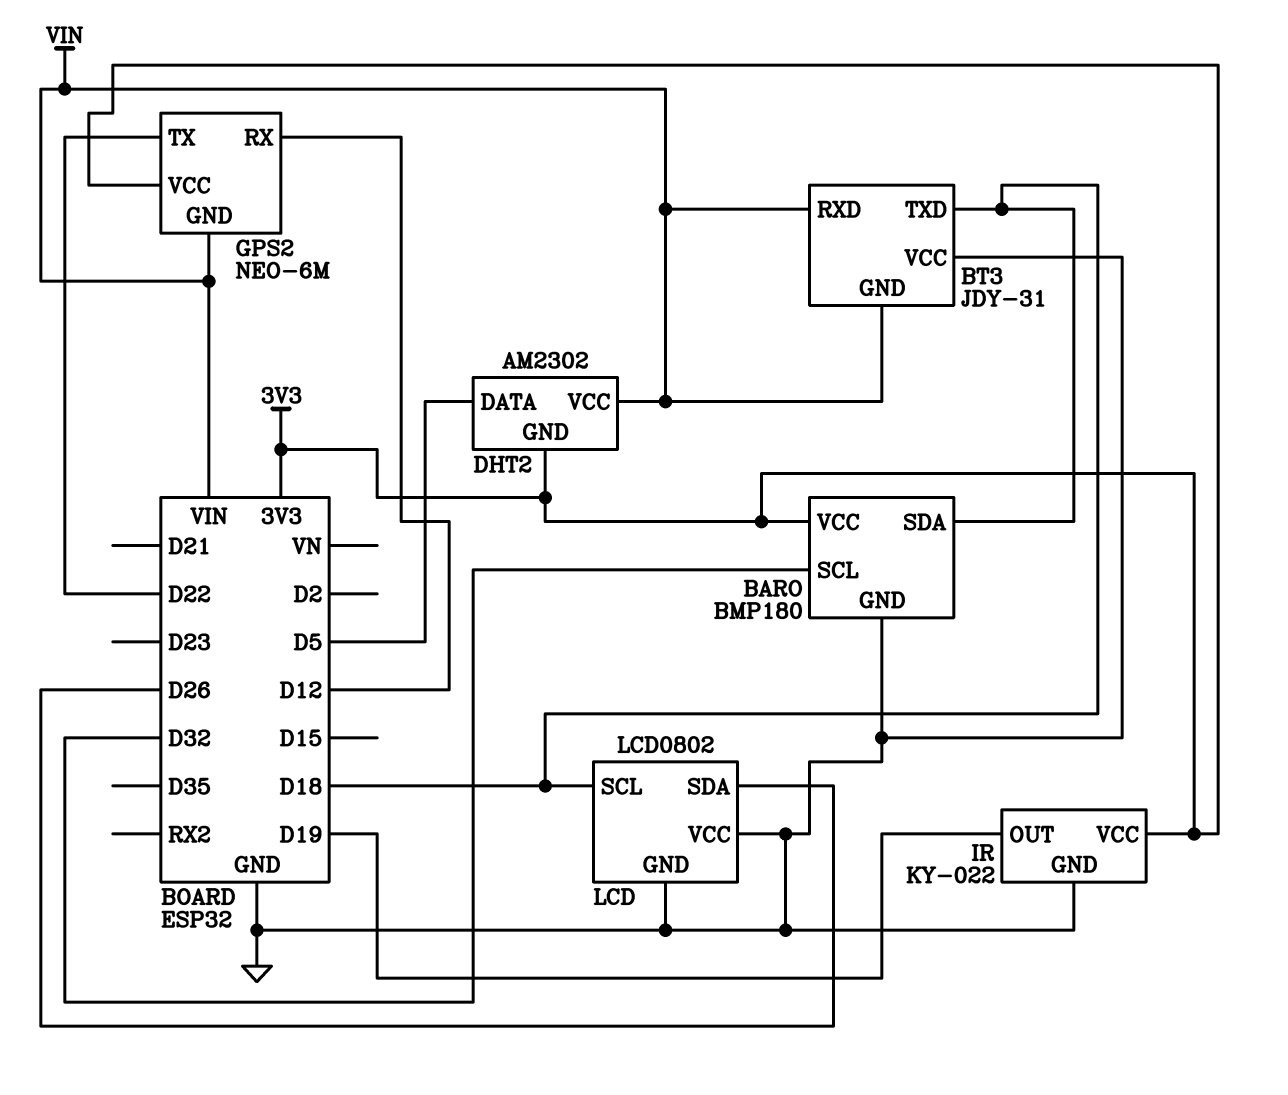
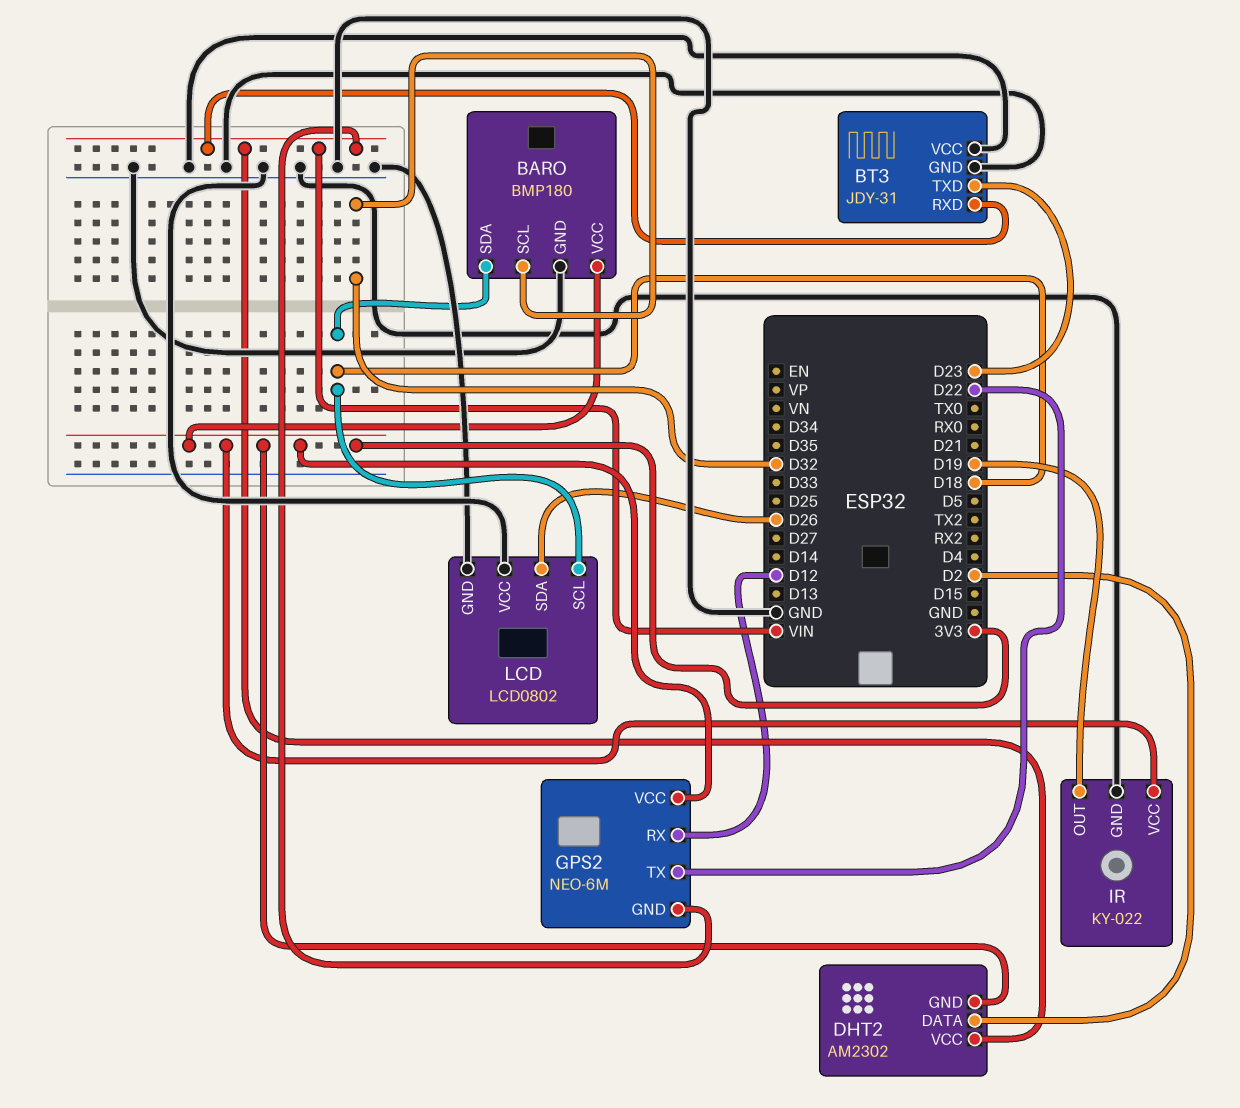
BT3 pin GND: VIN -> GND
BT3 pin TXD: D18 -> D23
DHT2 pin DATA: D5 -> D2

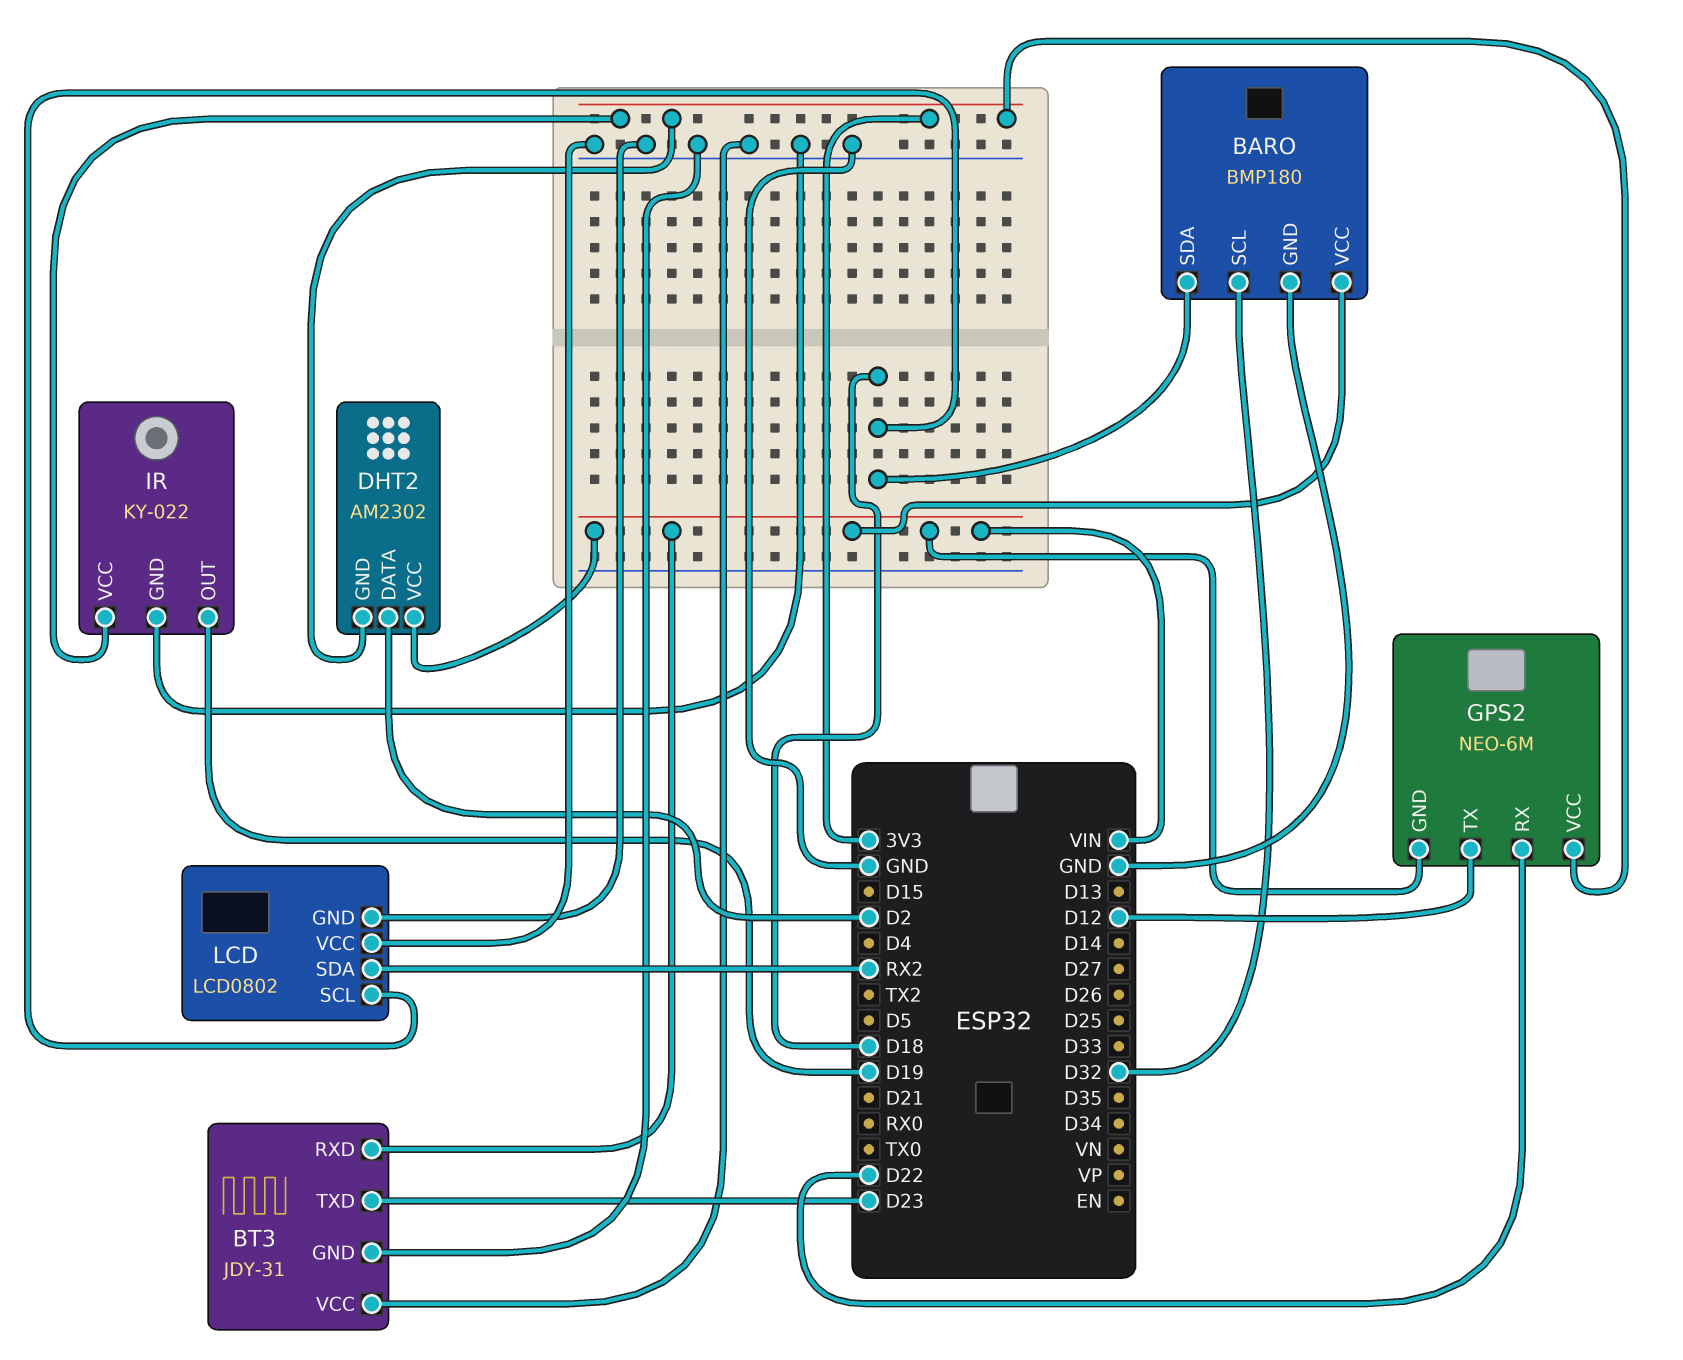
BARO pin VCC: 3V3 -> VIN
GPS2 pin RX: D12 -> D22
GPS2 pin TX: D22 -> D12
LCD pin SDA: D26 -> RX2

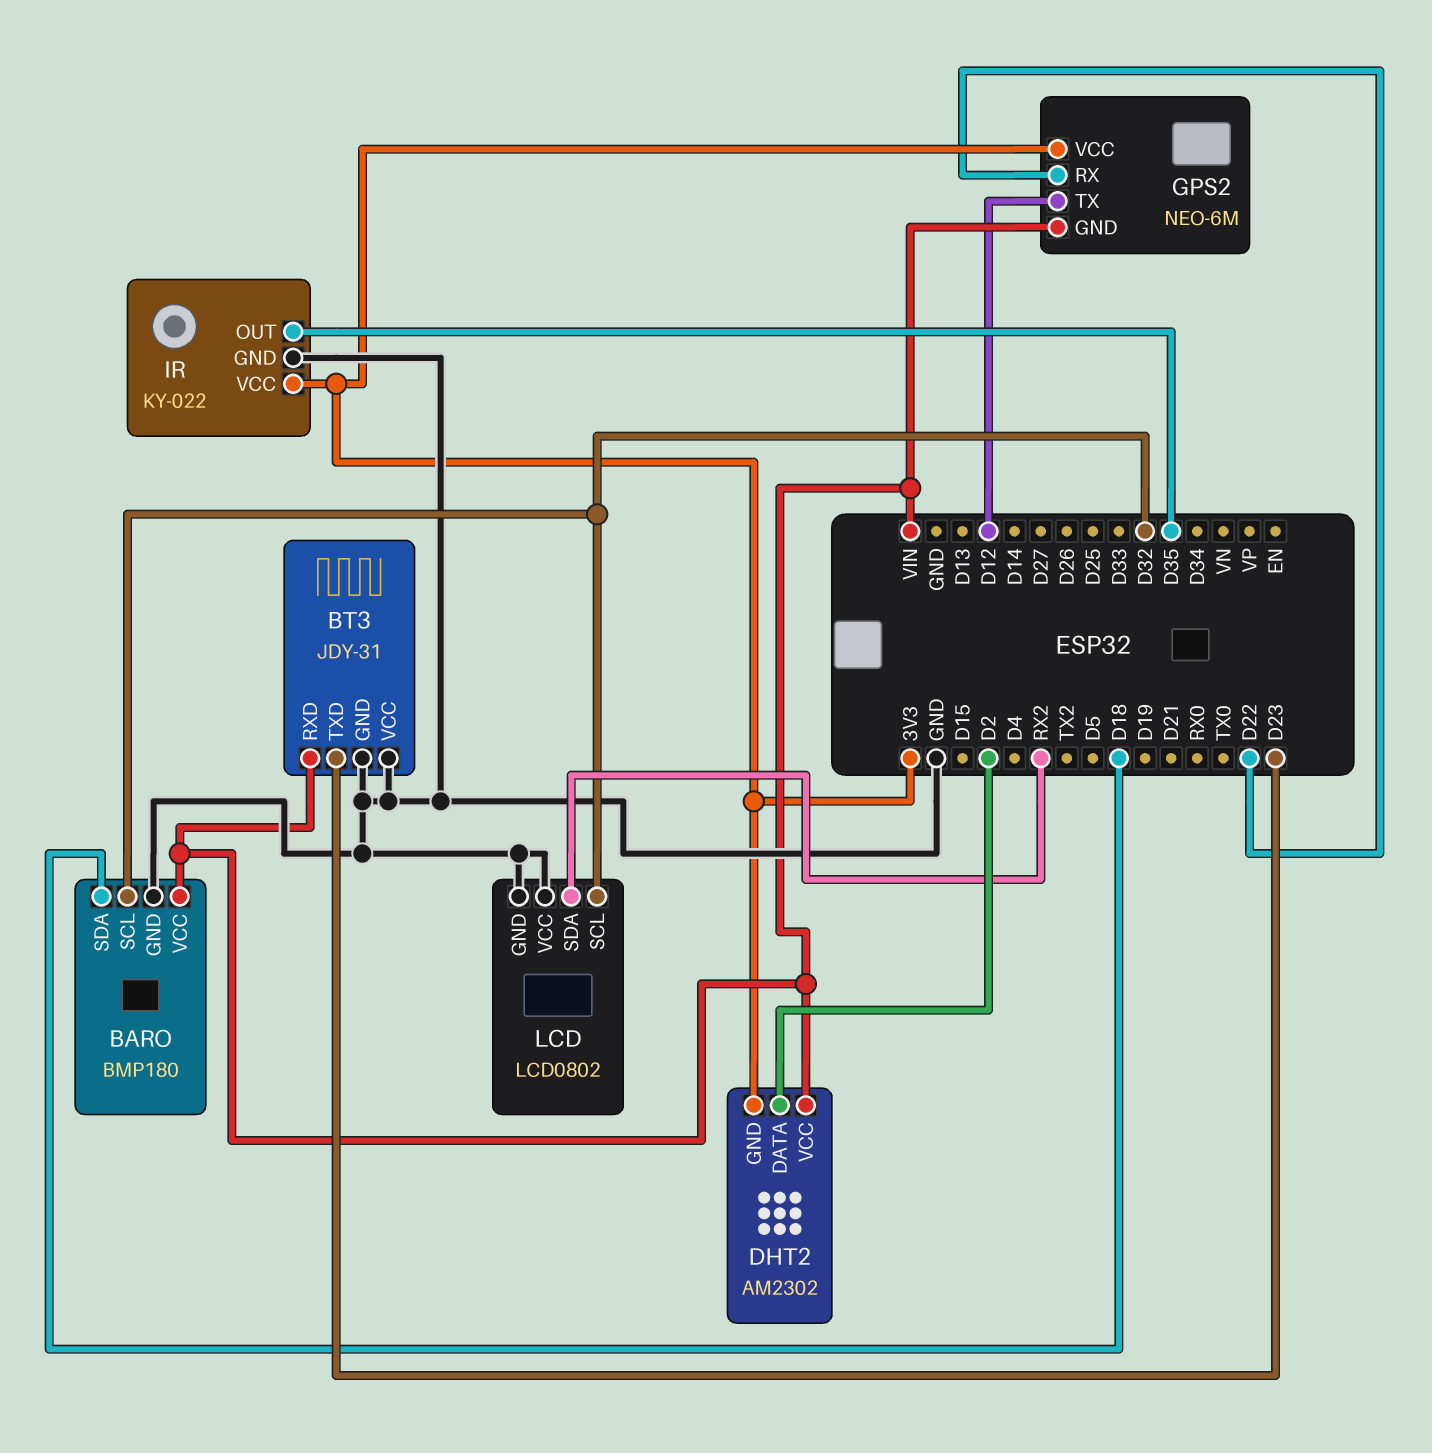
IR pin OUT: D19 -> D35
LCD pin SCL: D18 -> D32

